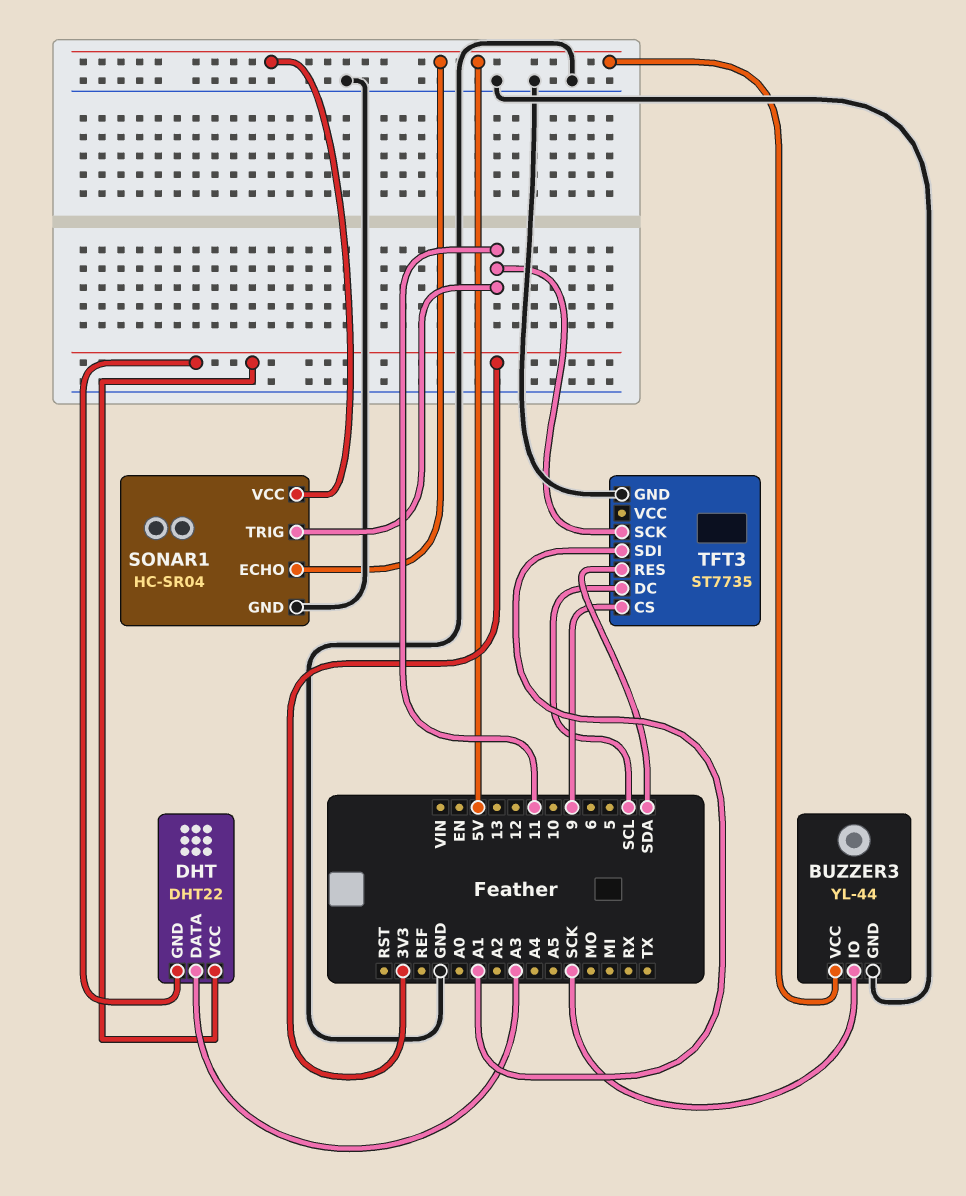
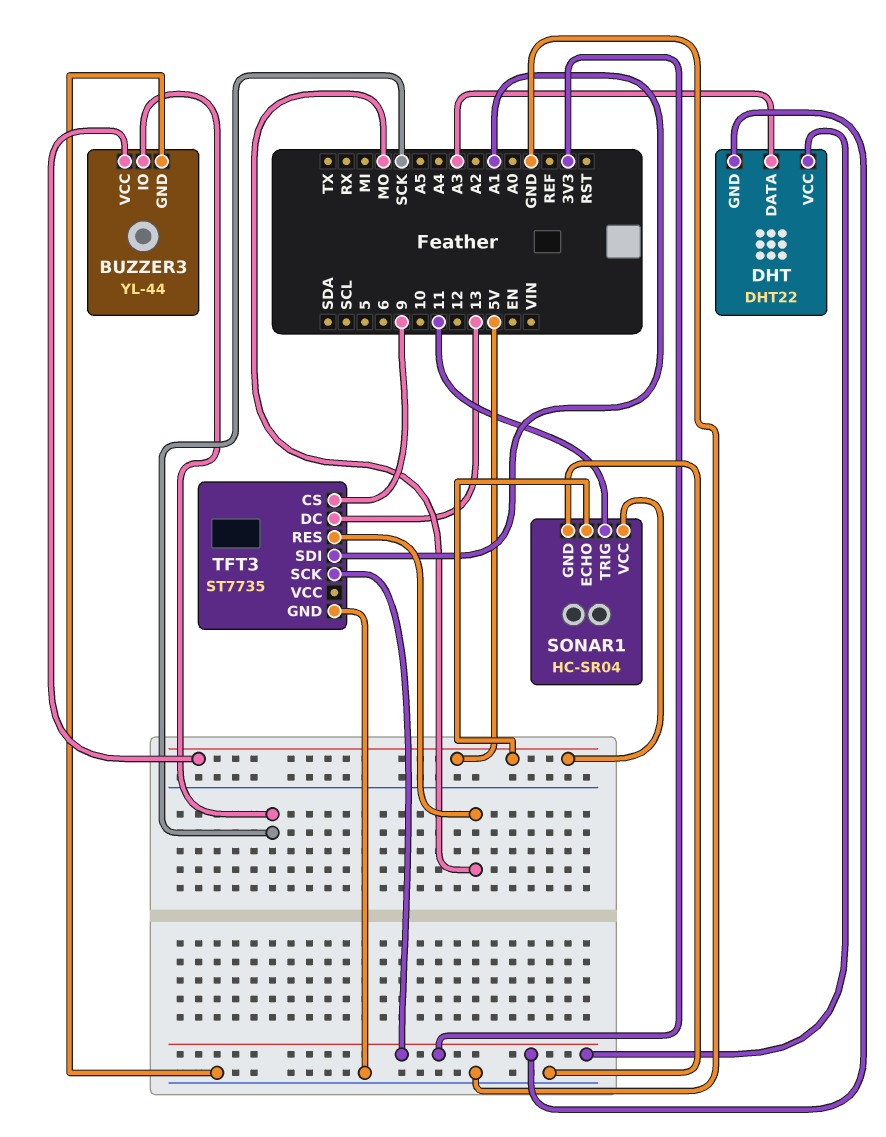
TFT3 pin DC: SCL -> 13
TFT3 pin RES: SDA -> MO
TFT3 pin SCK: 11 -> 3V3

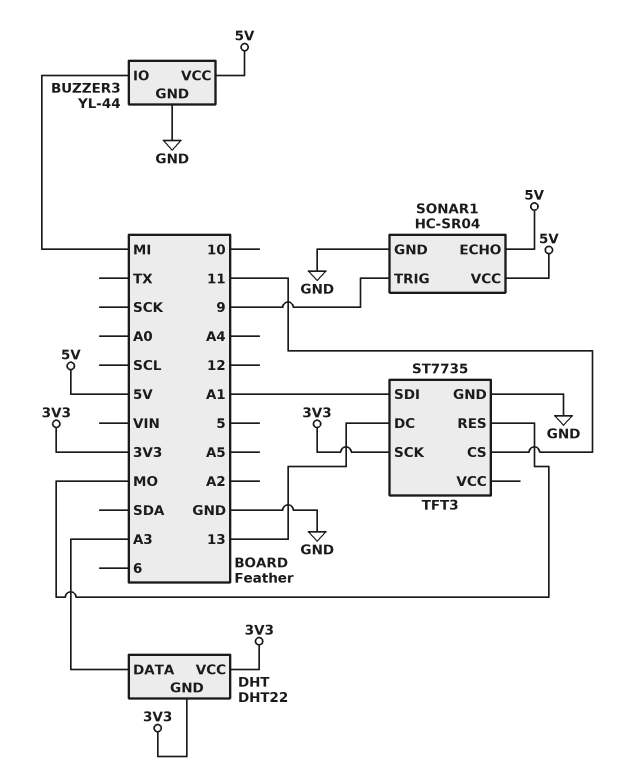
BUZZER3 pin IO: SCK -> MI
SONAR1 pin TRIG: 11 -> 9
TFT3 pin CS: 9 -> 11

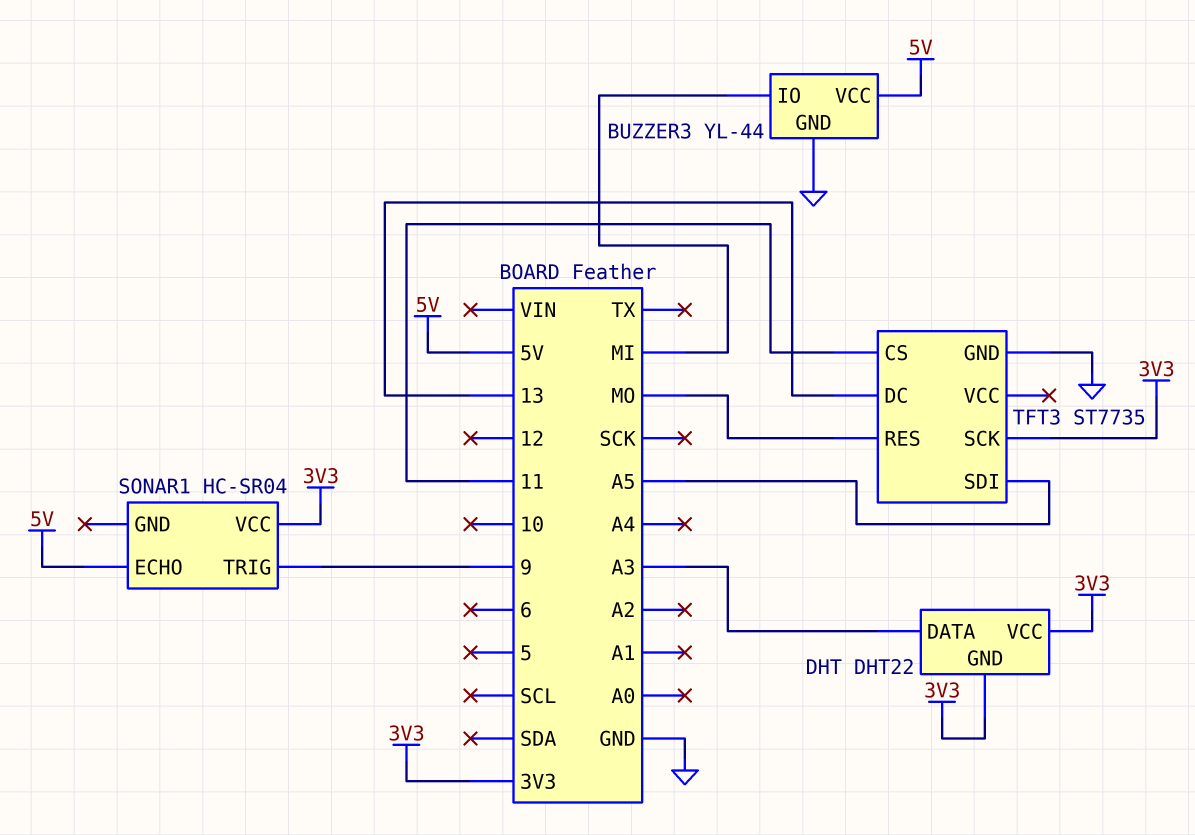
SONAR1 pin GND: GND -> none
SONAR1 pin VCC: 5V -> 3V3
TFT3 pin SDI: A1 -> A5

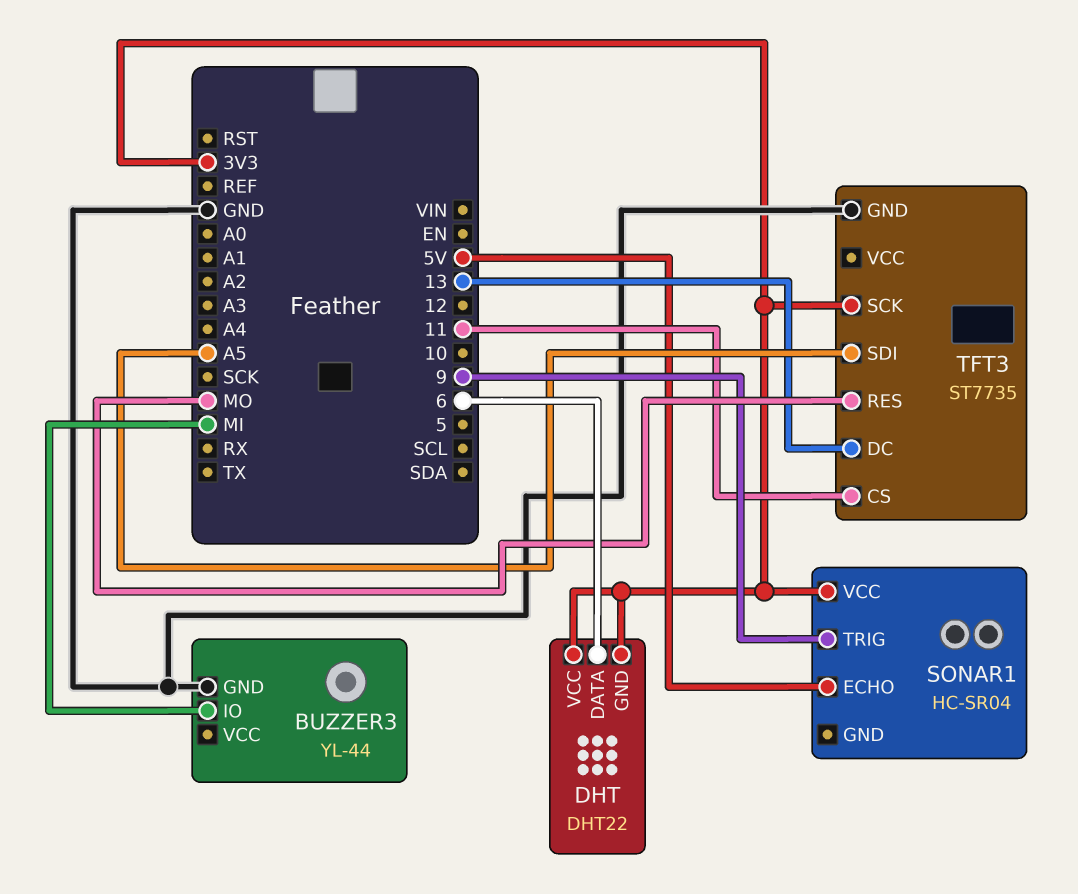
BUZZER3 pin VCC: 5V -> none
DHT pin DATA: A3 -> 6

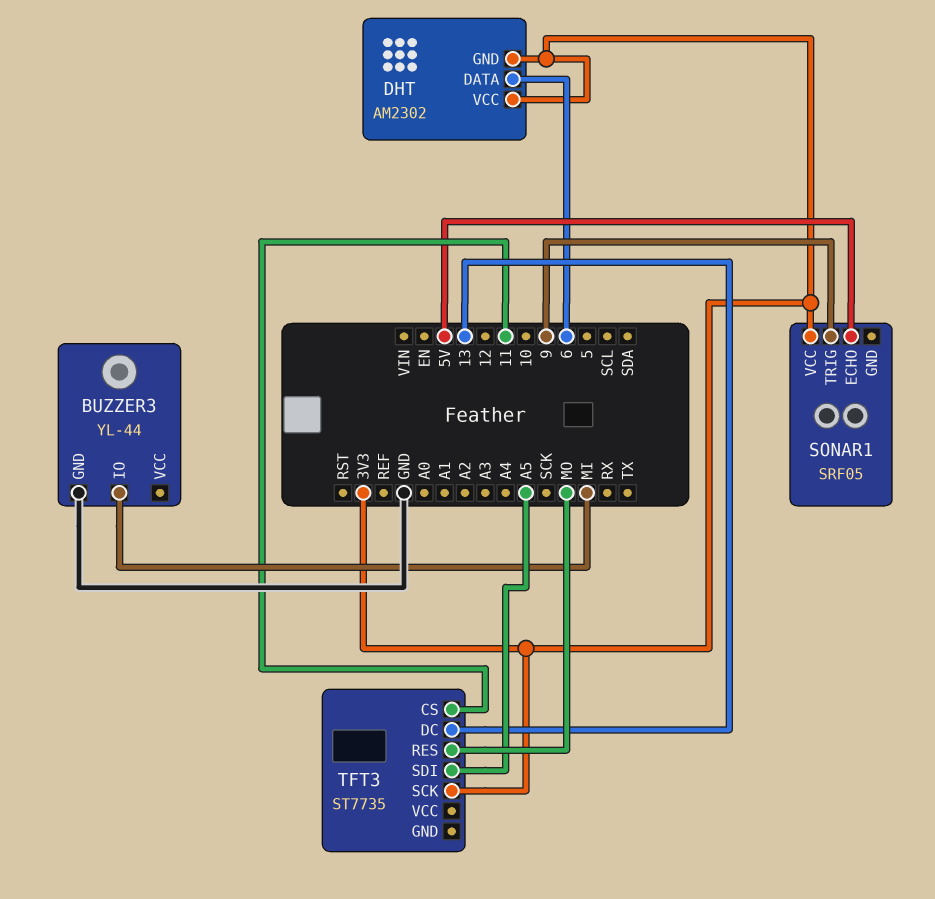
DHT: DHT22 -> AM2302
SONAR1: HC-SR04 -> SRF05
TFT3 pin GND: GND -> none

